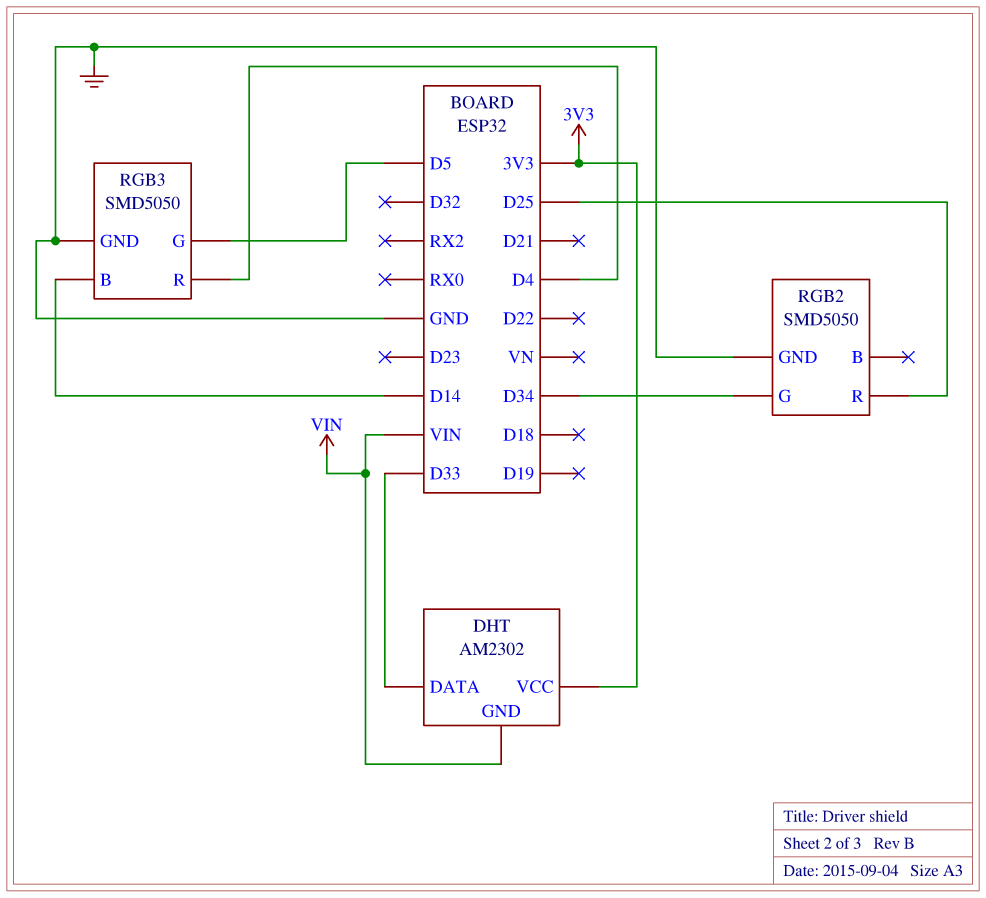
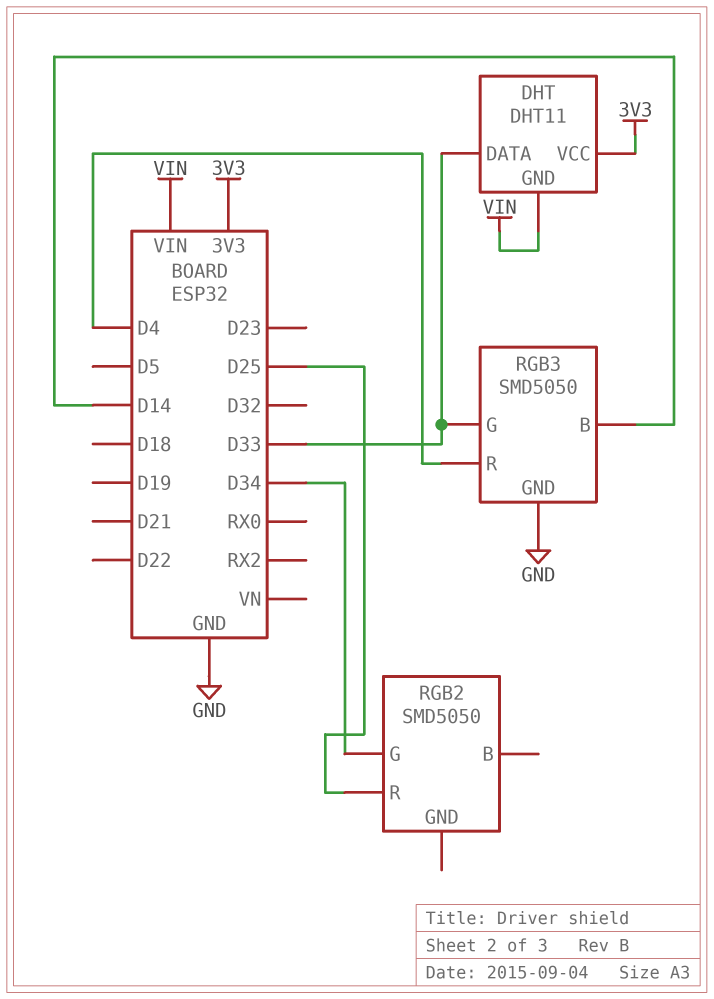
DHT: AM2302 -> DHT11
RGB2 pin GND: GND -> none
RGB3 pin G: D5 -> D33

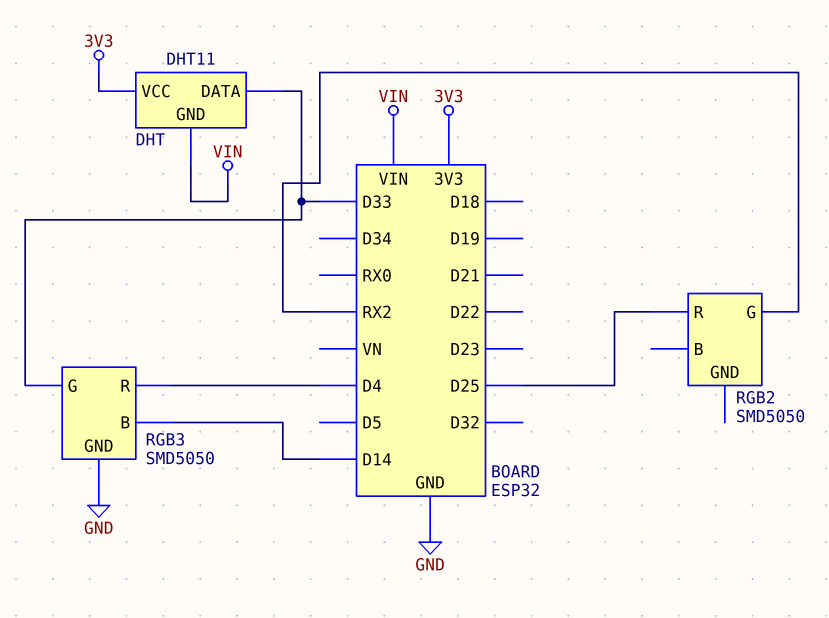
RGB2 pin G: D34 -> RX2

